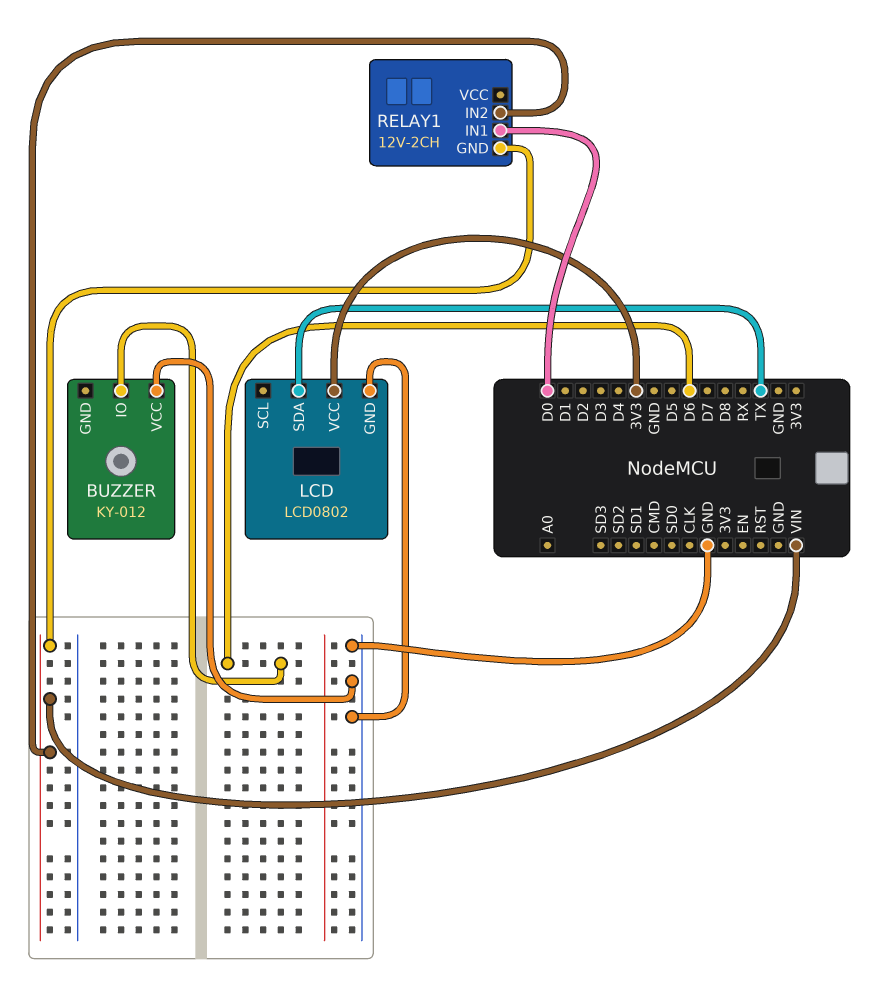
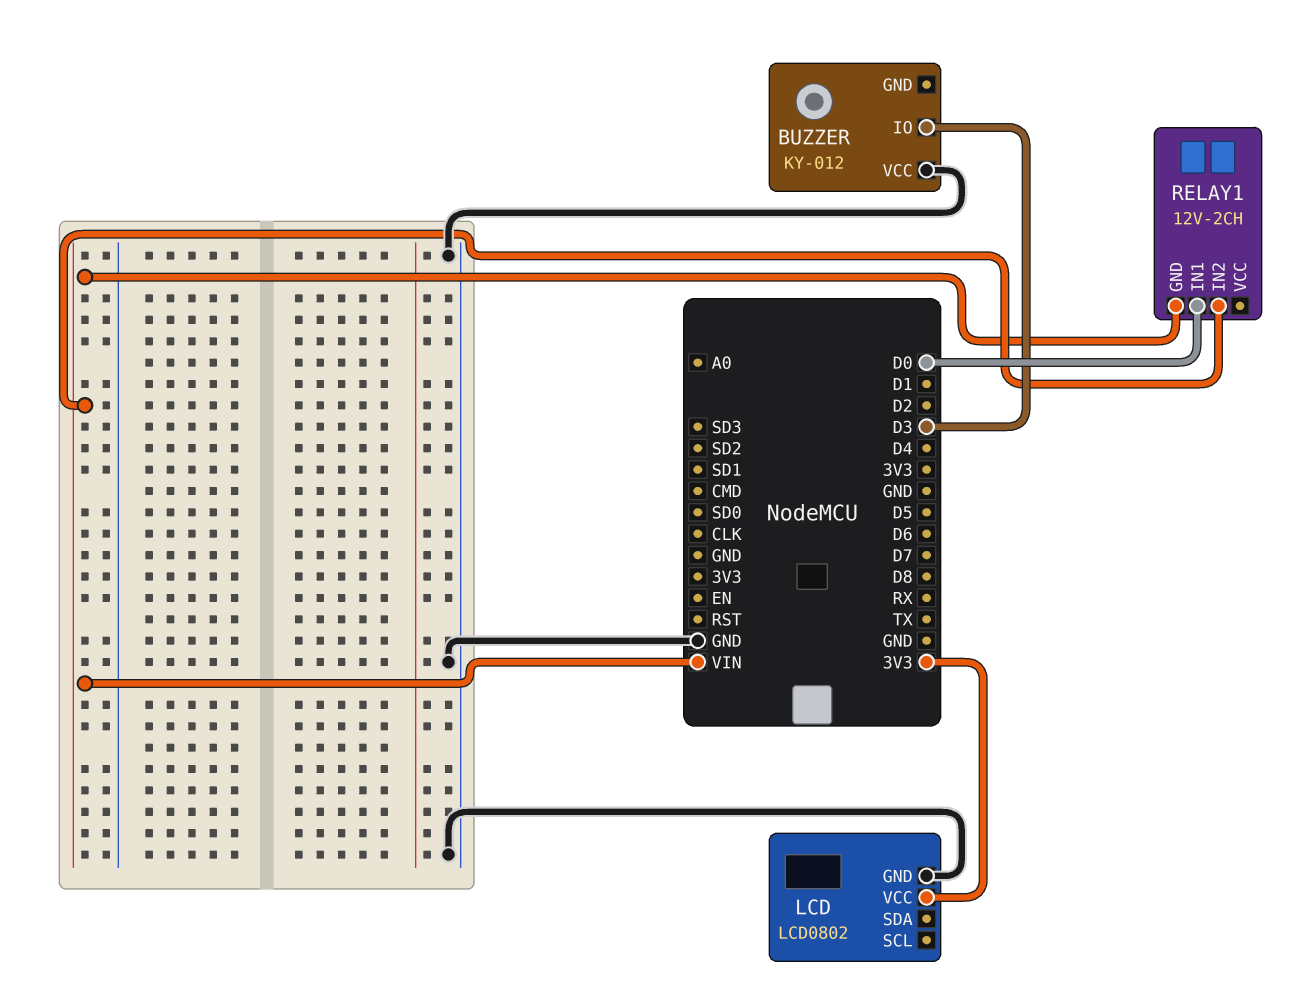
BUZZER pin IO: D6 -> D3
LCD pin SDA: TX -> none

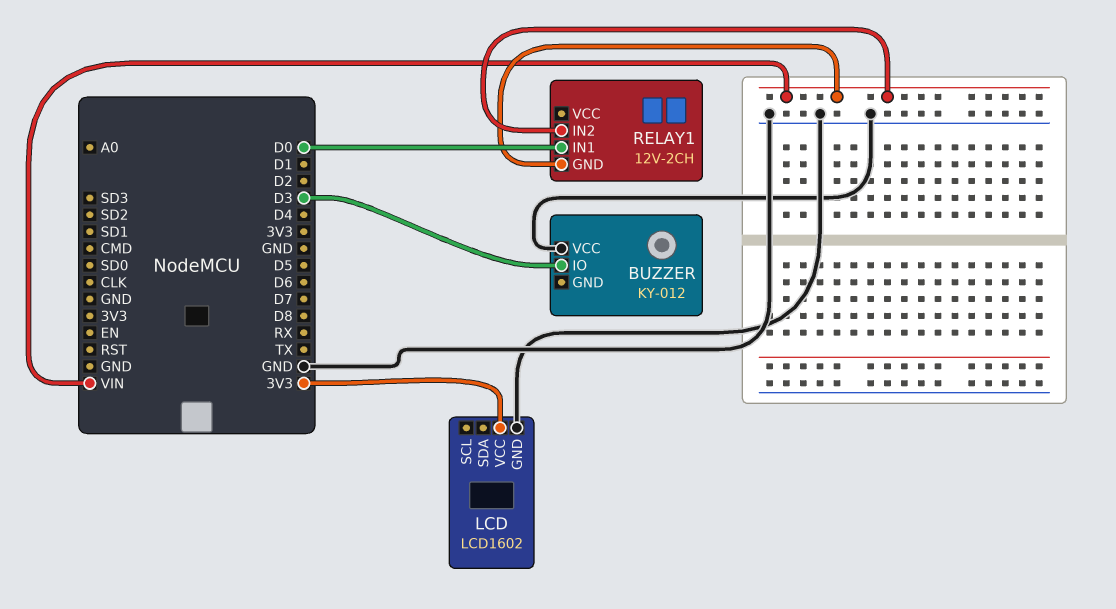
LCD: LCD0802 -> LCD1602

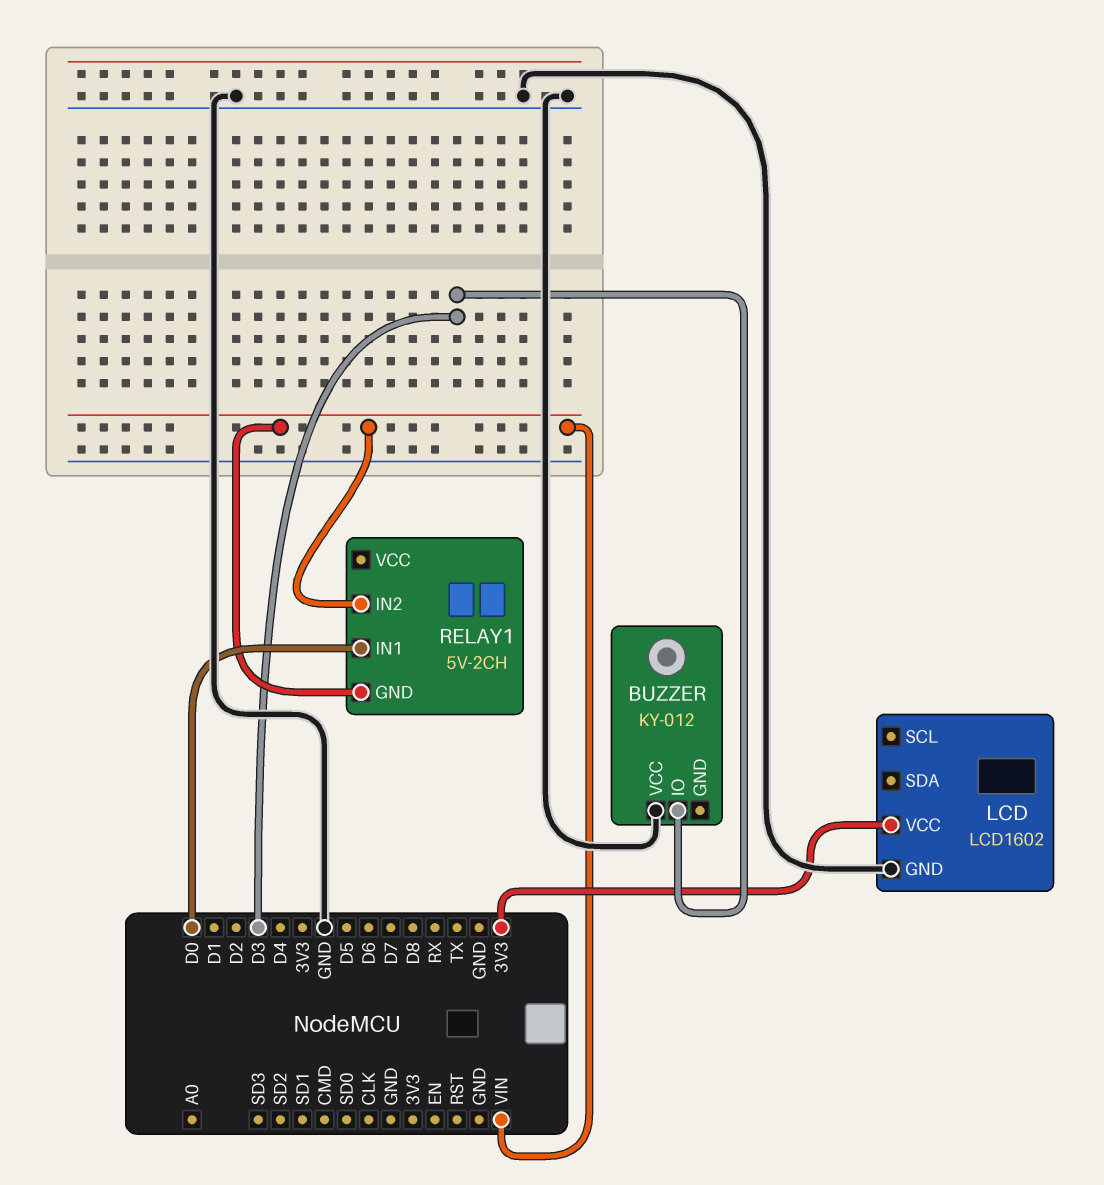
RELAY1: 12V-2CH -> 5V-2CH

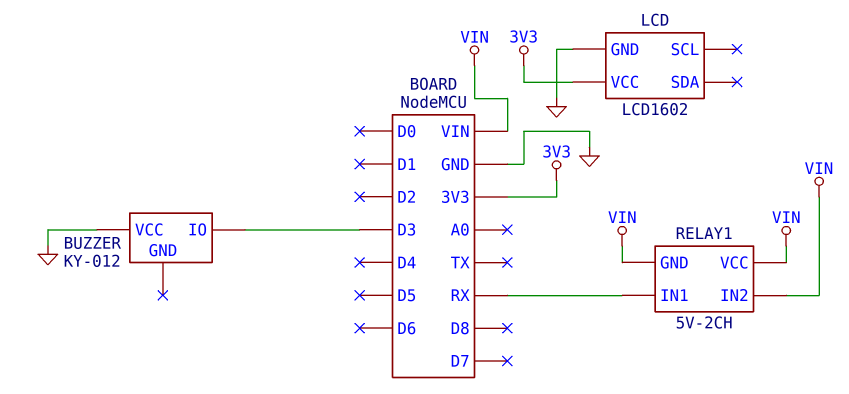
RELAY1 pin IN1: D0 -> RX
RELAY1 pin VCC: none -> VIN

